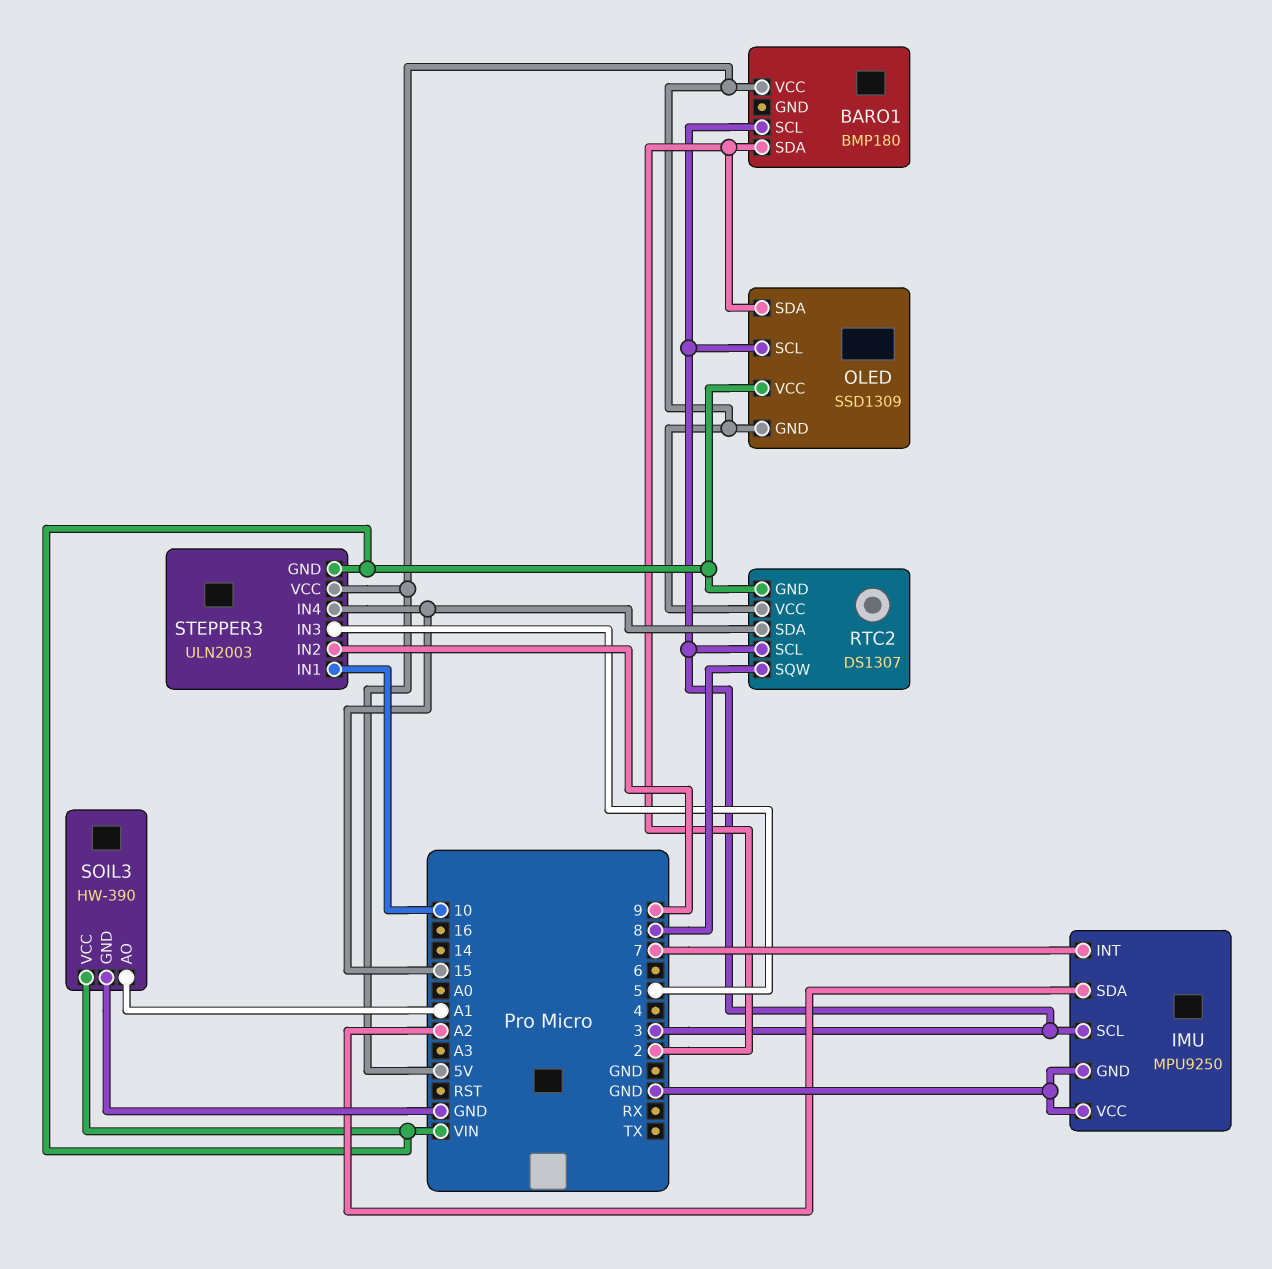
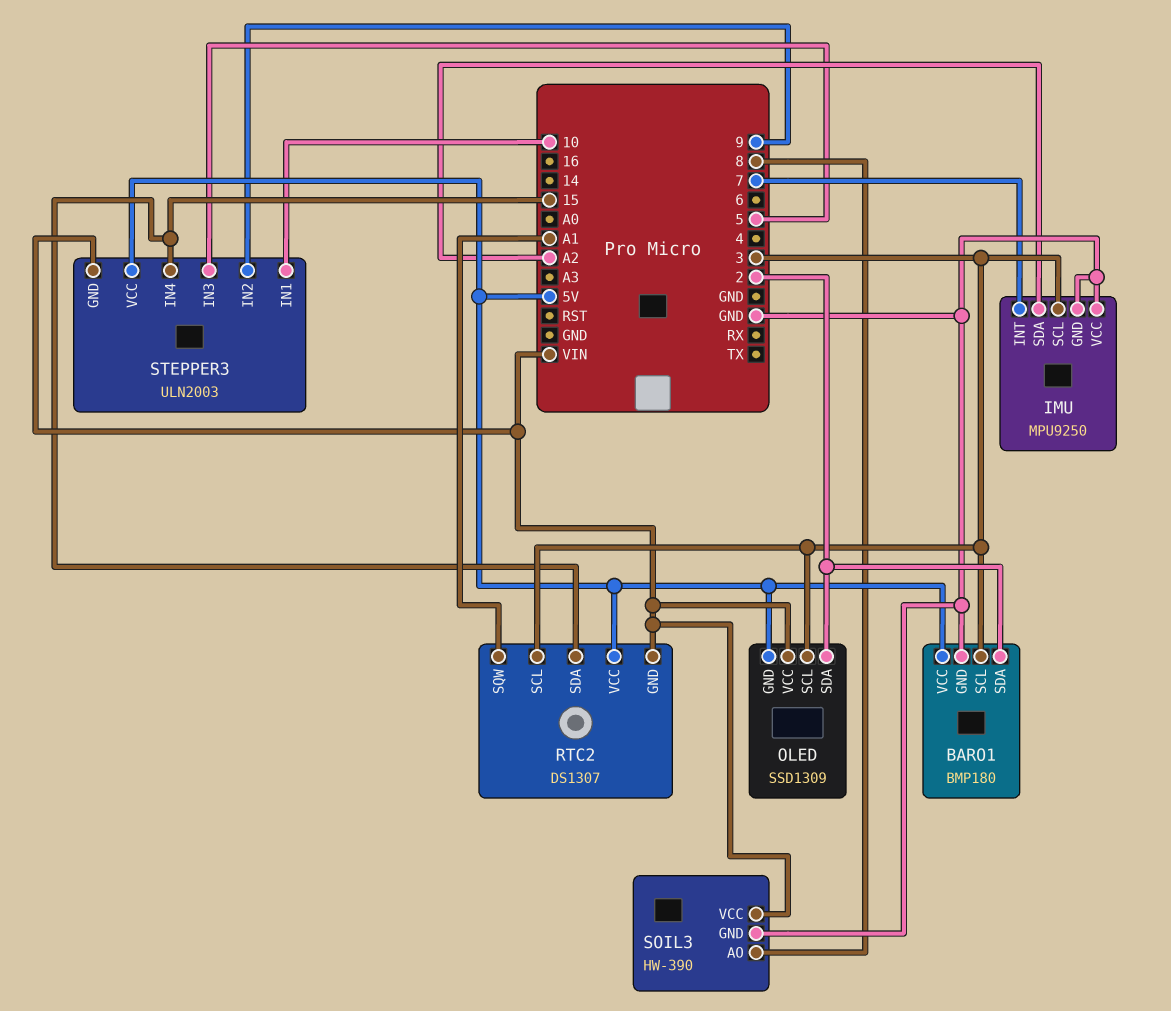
BARO1 pin GND: none -> GND
RTC2 pin SQW: 8 -> A1
SOIL3 pin AO: A1 -> 8

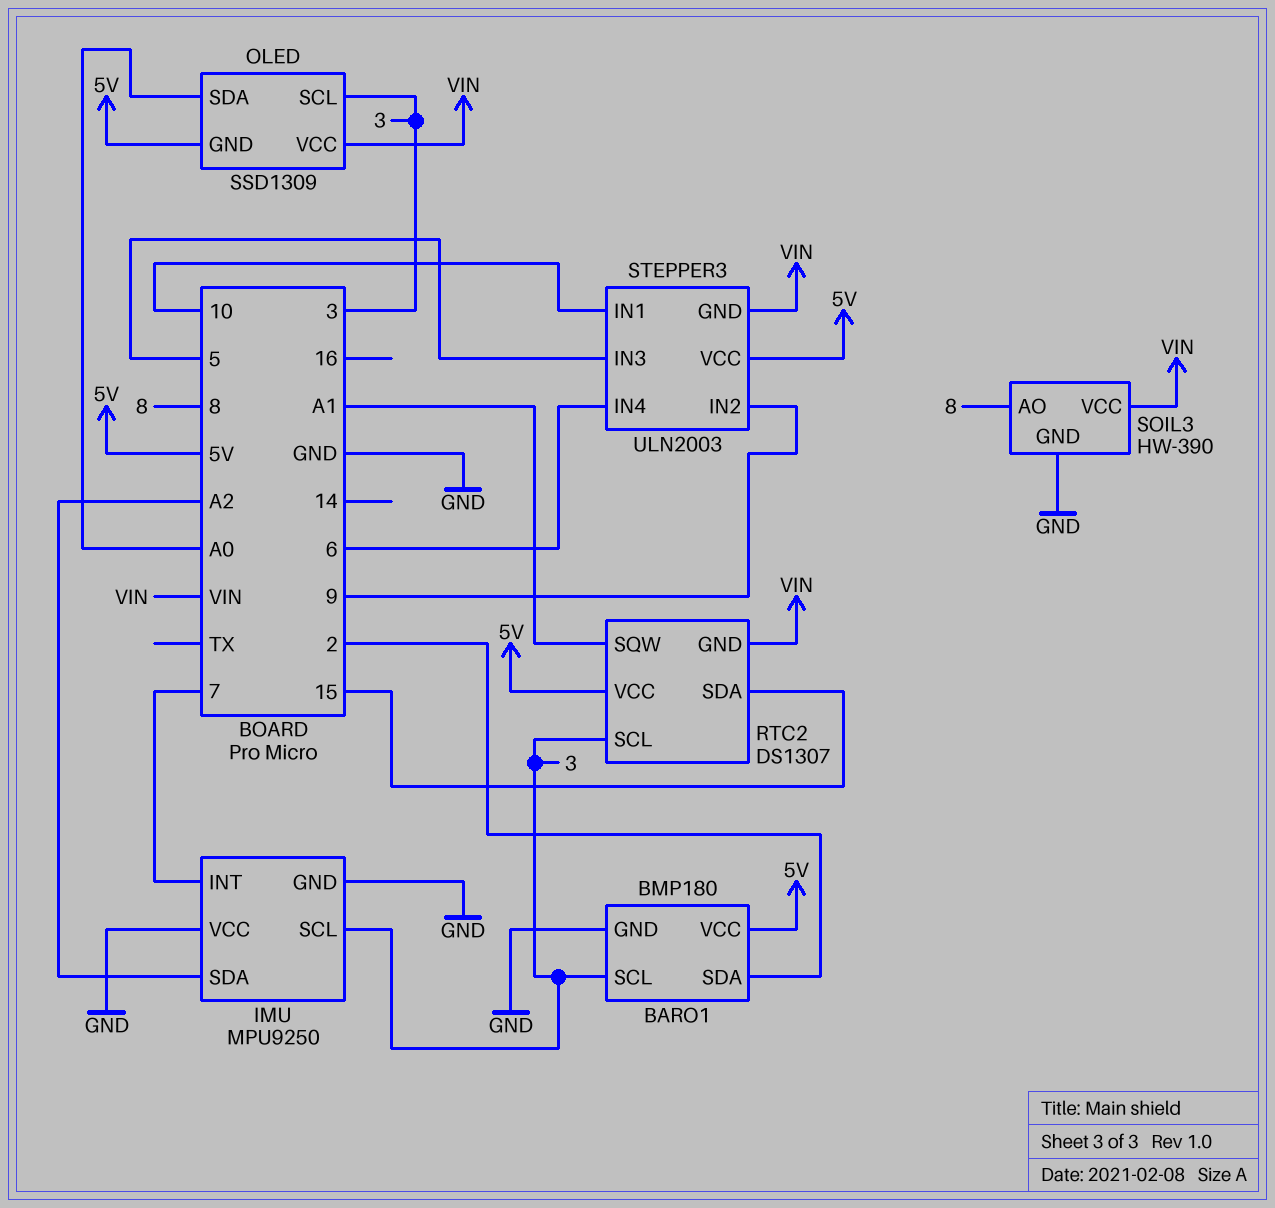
OLED pin SDA: 2 -> A0
STEPPER3 pin IN4: 15 -> 6

